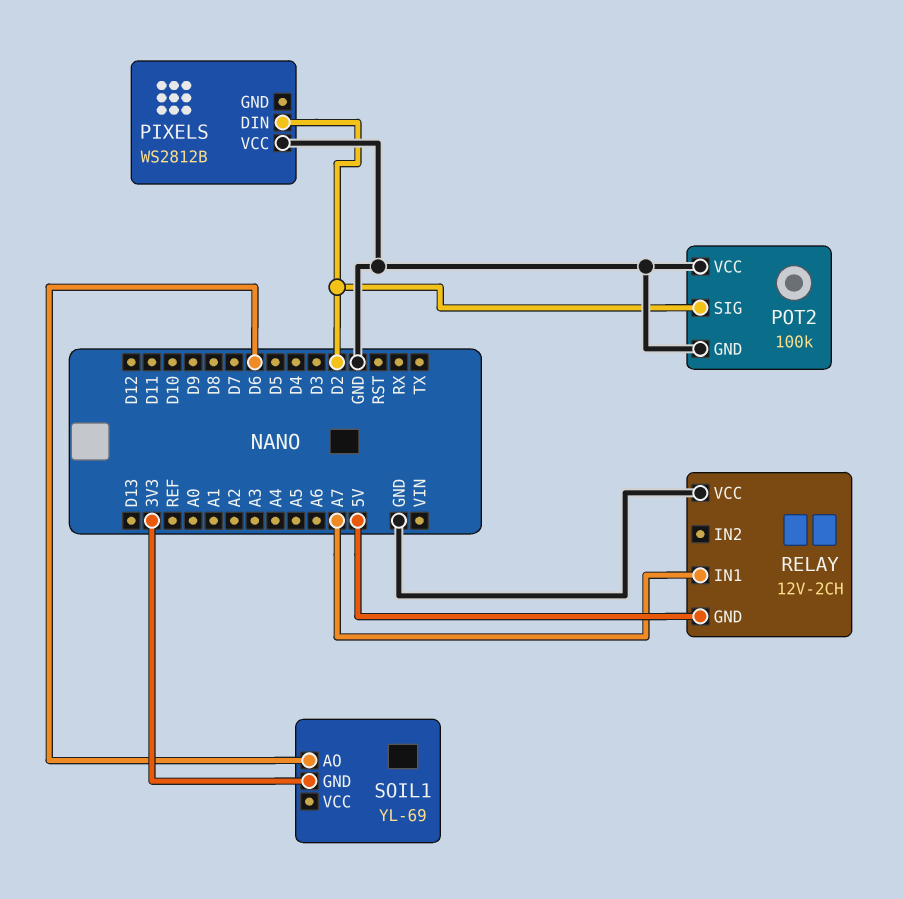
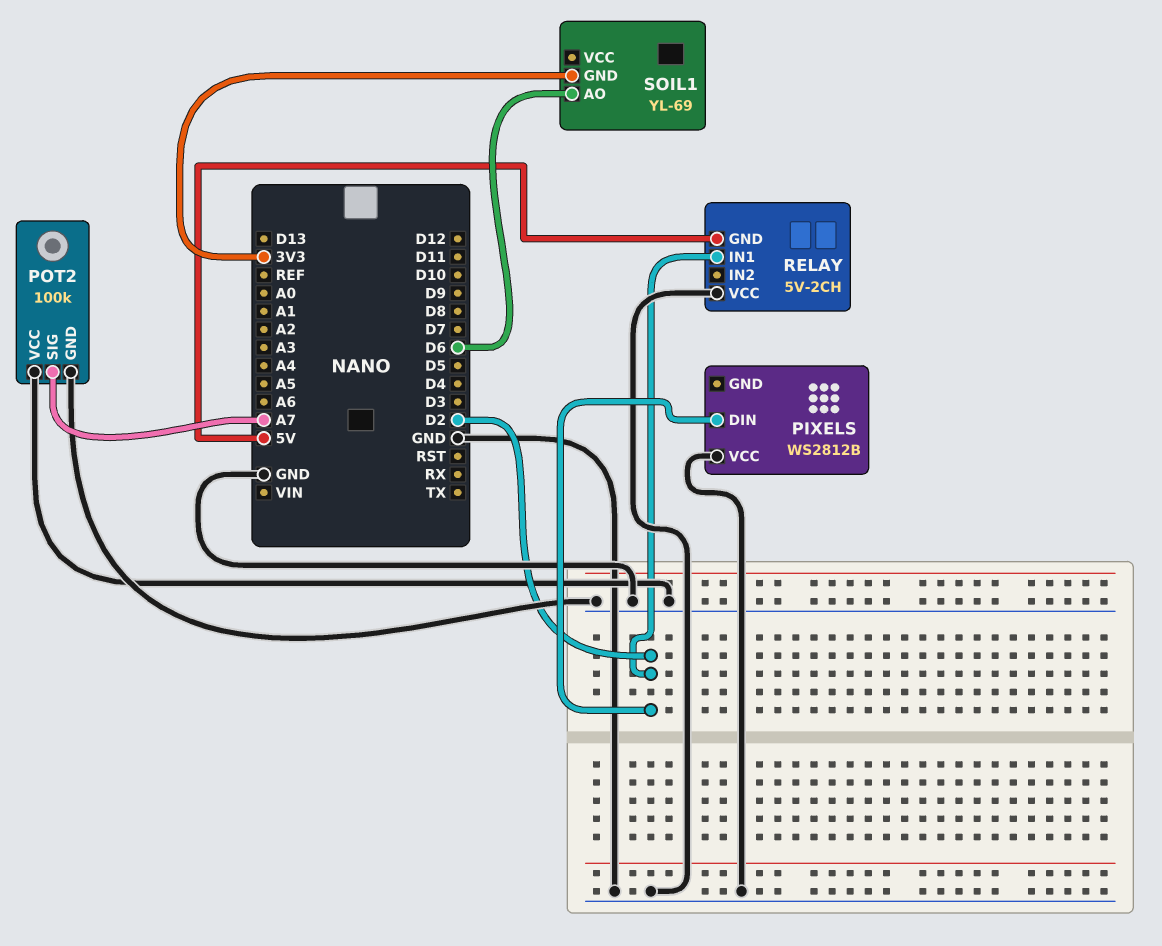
POT2 pin SIG: D2 -> A7
RELAY: 12V-2CH -> 5V-2CH
RELAY pin IN1: A7 -> D2

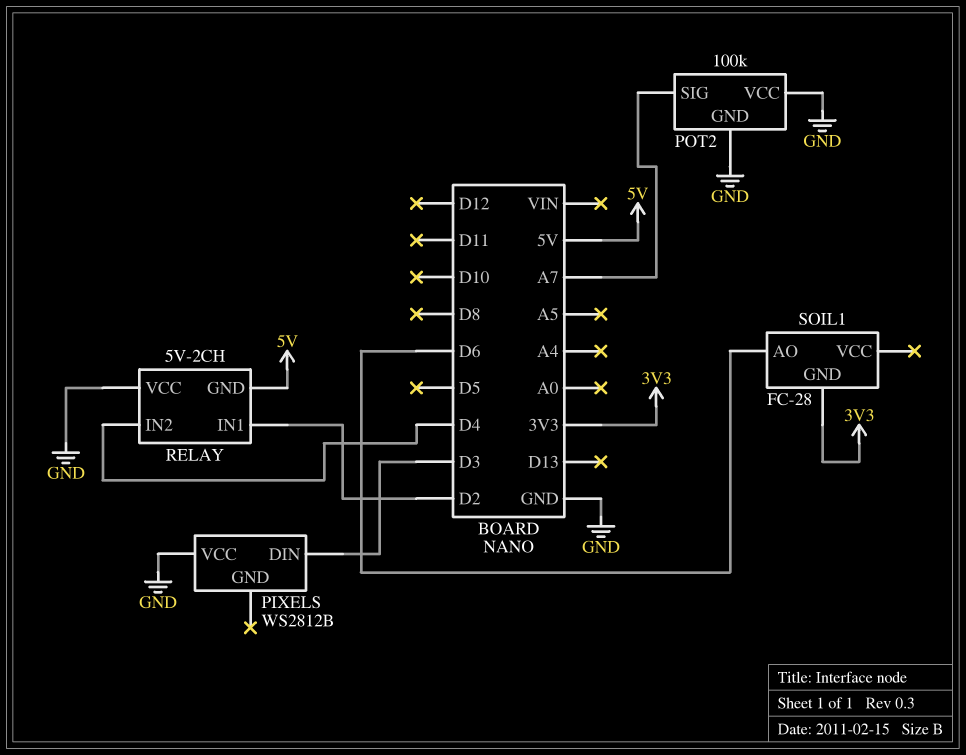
PIXELS pin DIN: D2 -> D3
RELAY pin IN2: none -> D4
SOIL1: YL-69 -> FC-28

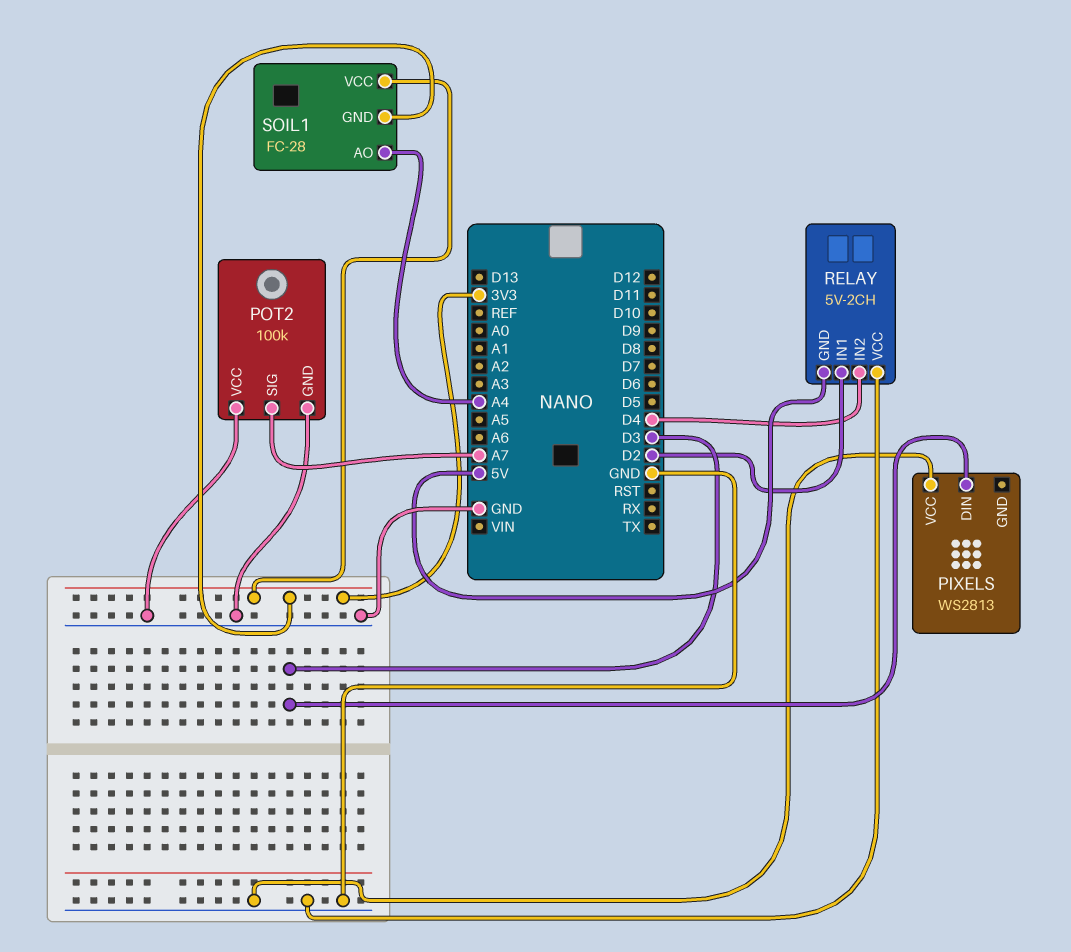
PIXELS: WS2812B -> WS2813
SOIL1 pin AO: D6 -> A4
SOIL1 pin VCC: none -> 3V3

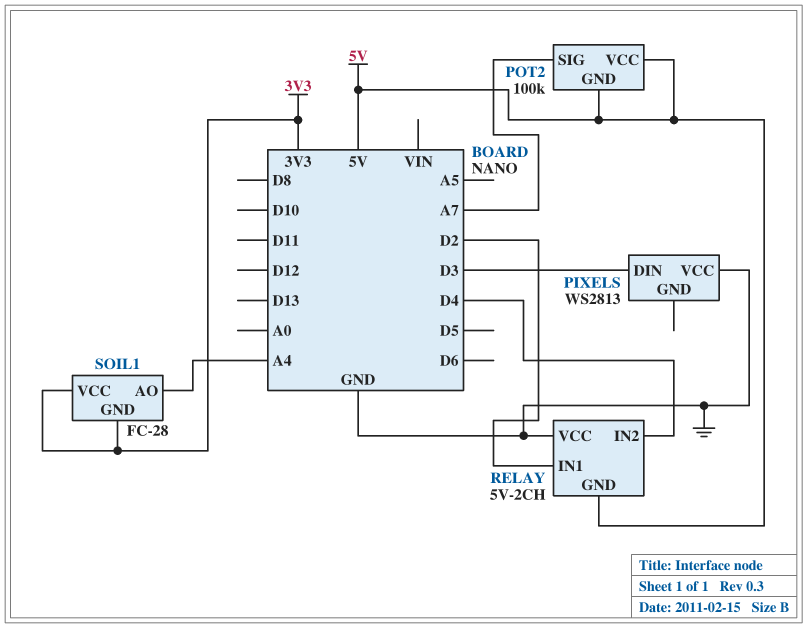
POT2 pin GND: GND -> 5V
POT2 pin VCC: GND -> 5V

